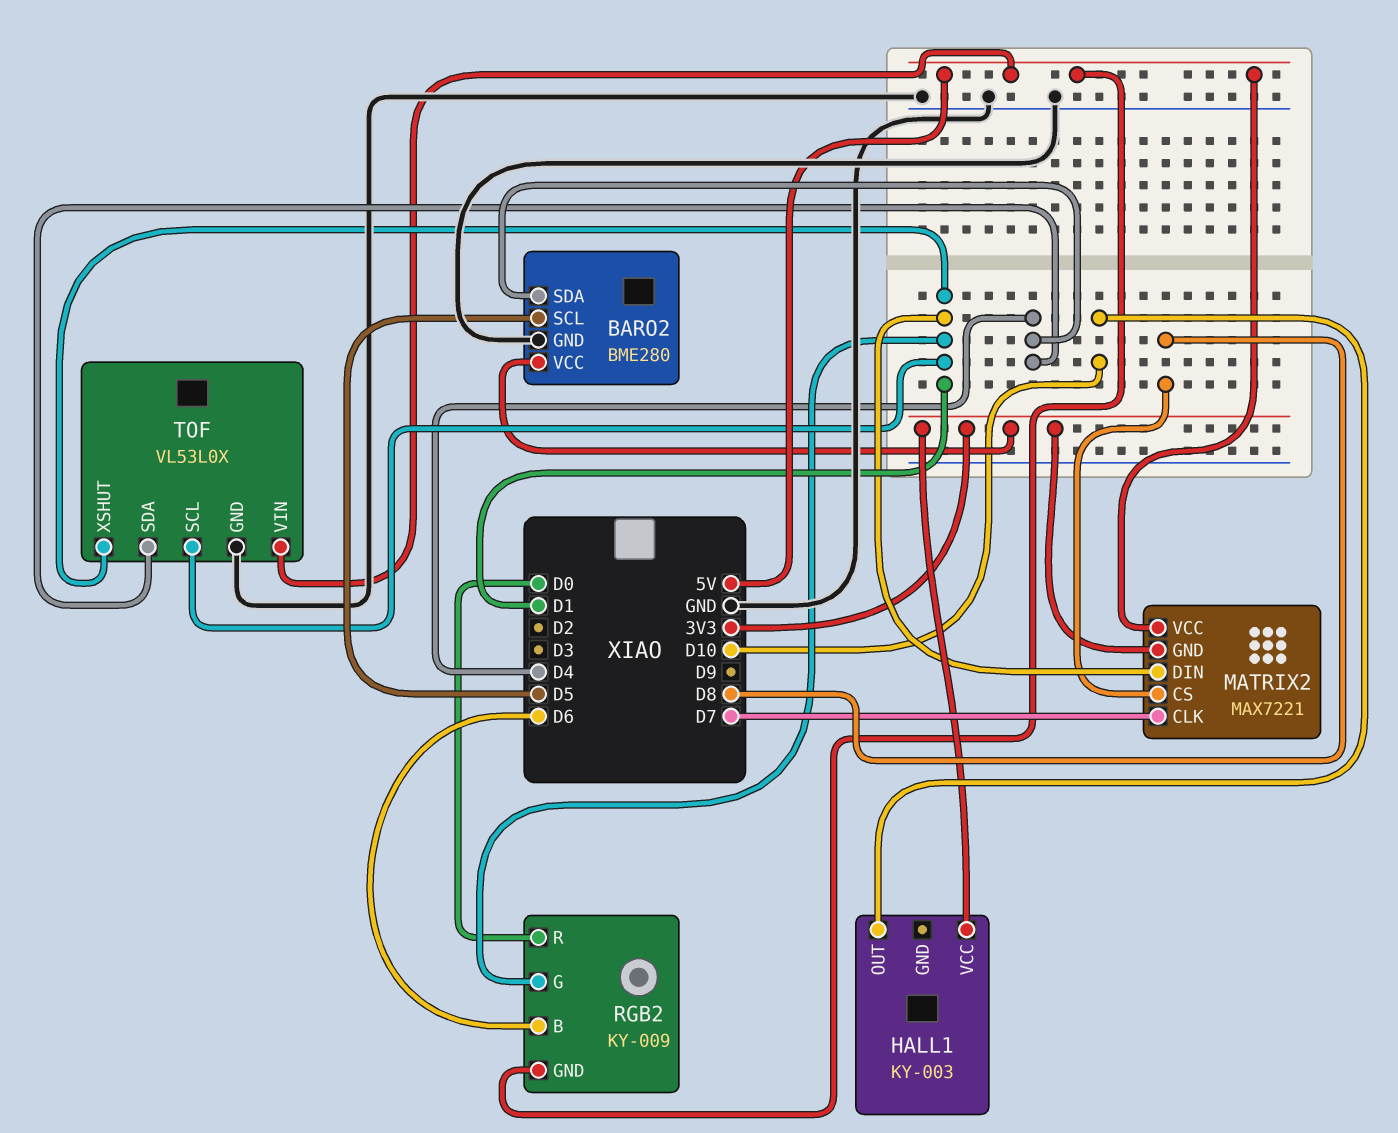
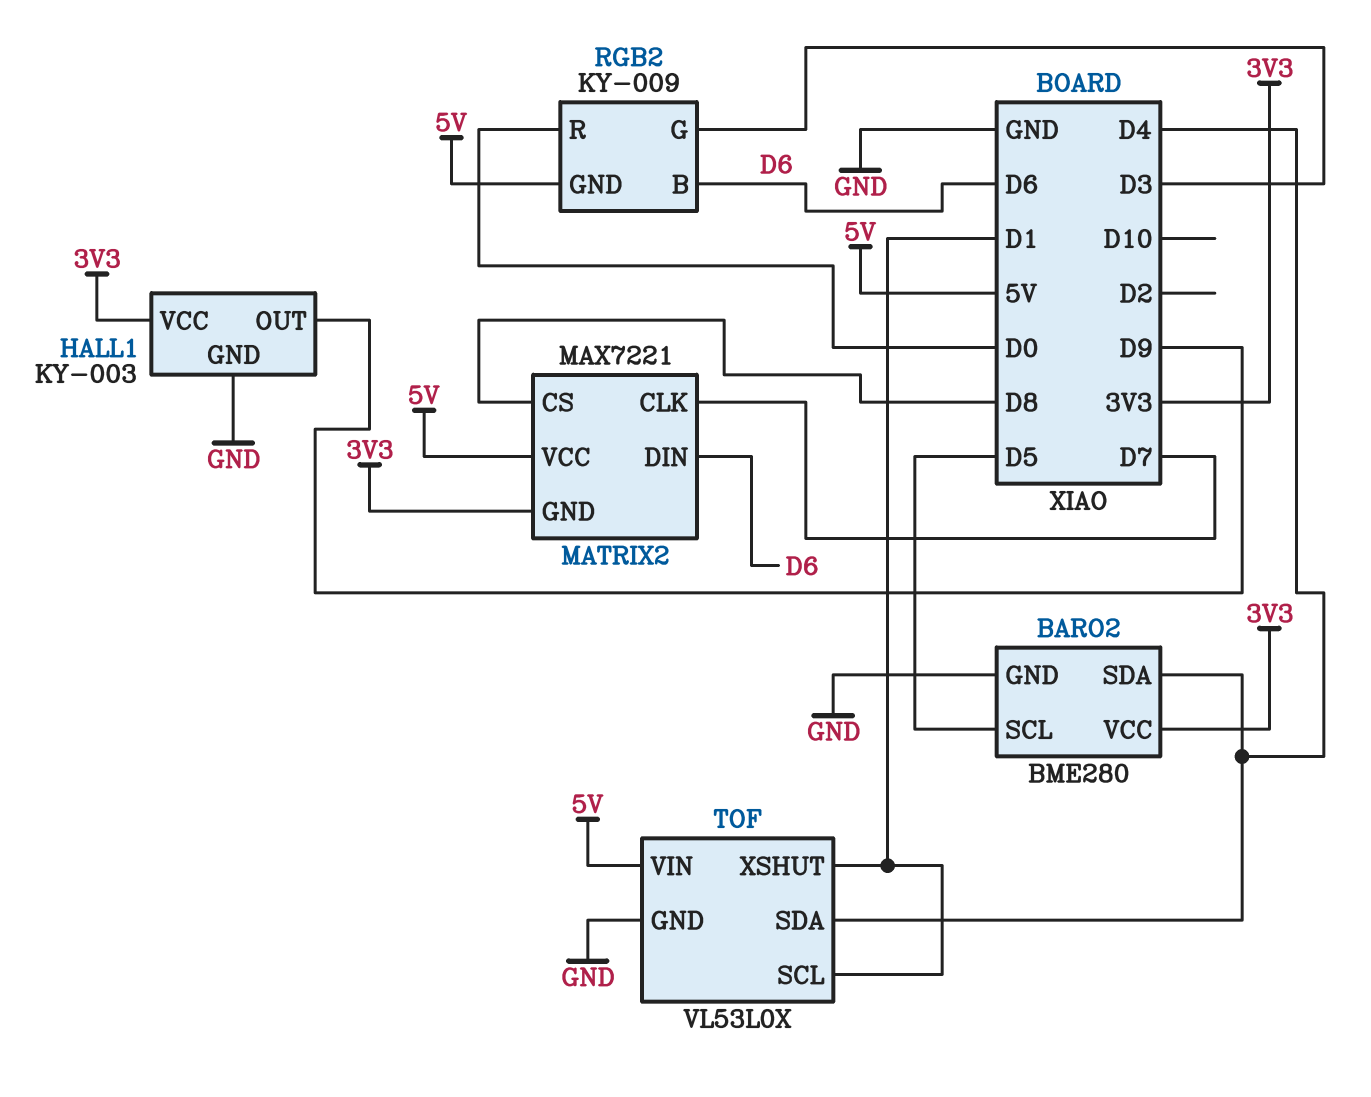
HALL1 pin GND: none -> GND
HALL1 pin OUT: D10 -> D9
MATRIX2 pin DIN: D1 -> D6
RGB2 pin G: D1 -> D3

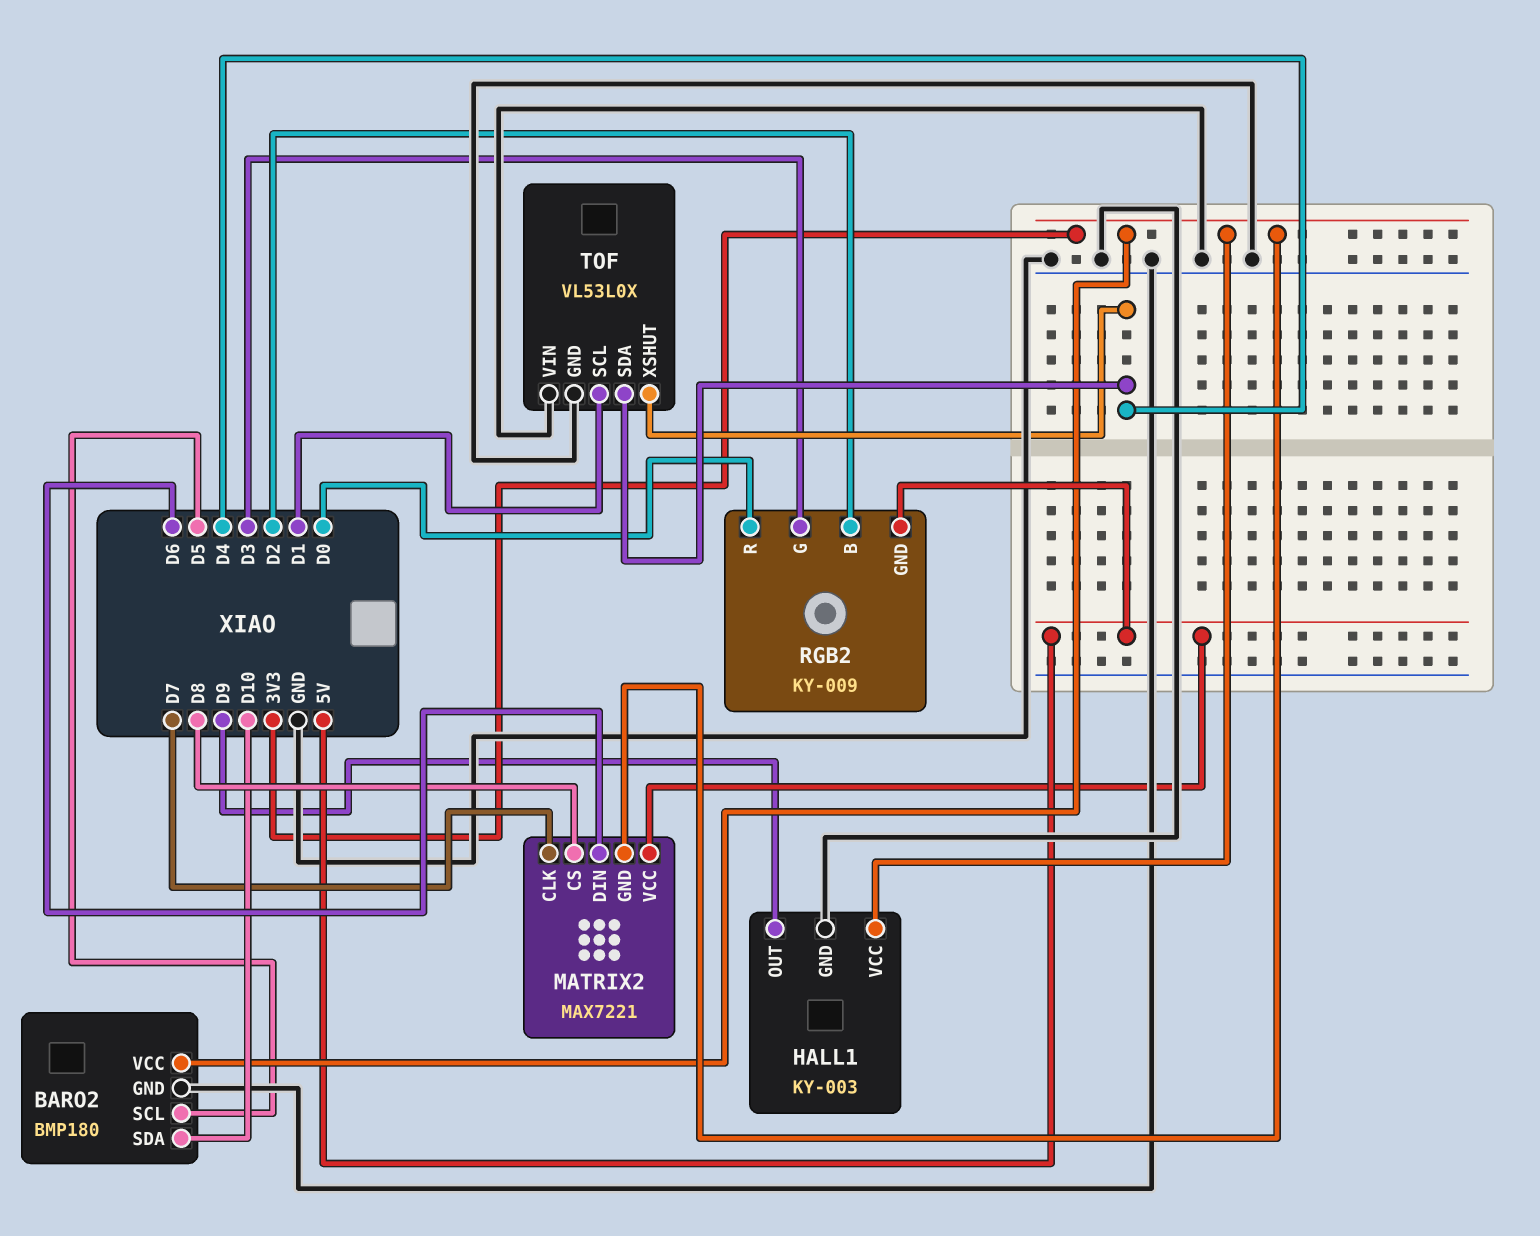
BARO2: BME280 -> BMP180
BARO2 pin SDA: D4 -> D10
RGB2 pin B: D6 -> D2
TOF pin VIN: 5V -> GND
TOF pin XSHUT: D1 -> D4

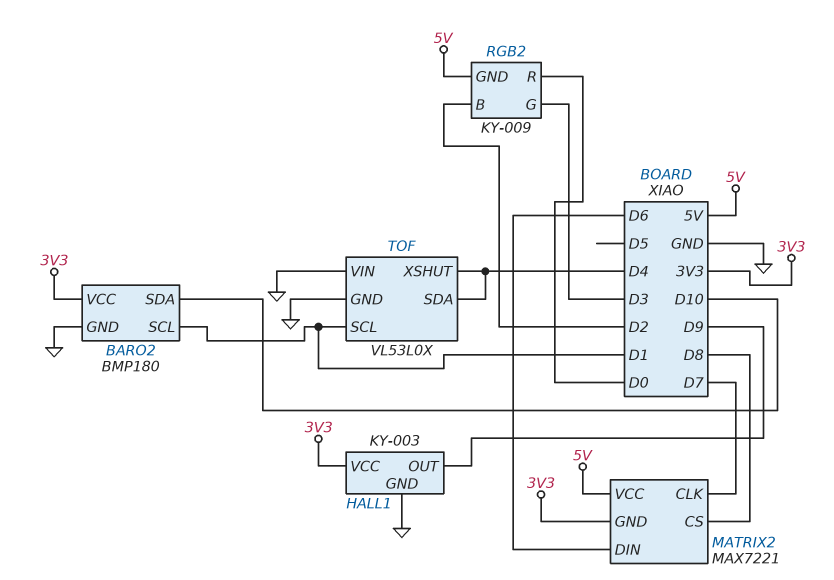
BARO2 pin SCL: D5 -> D1

